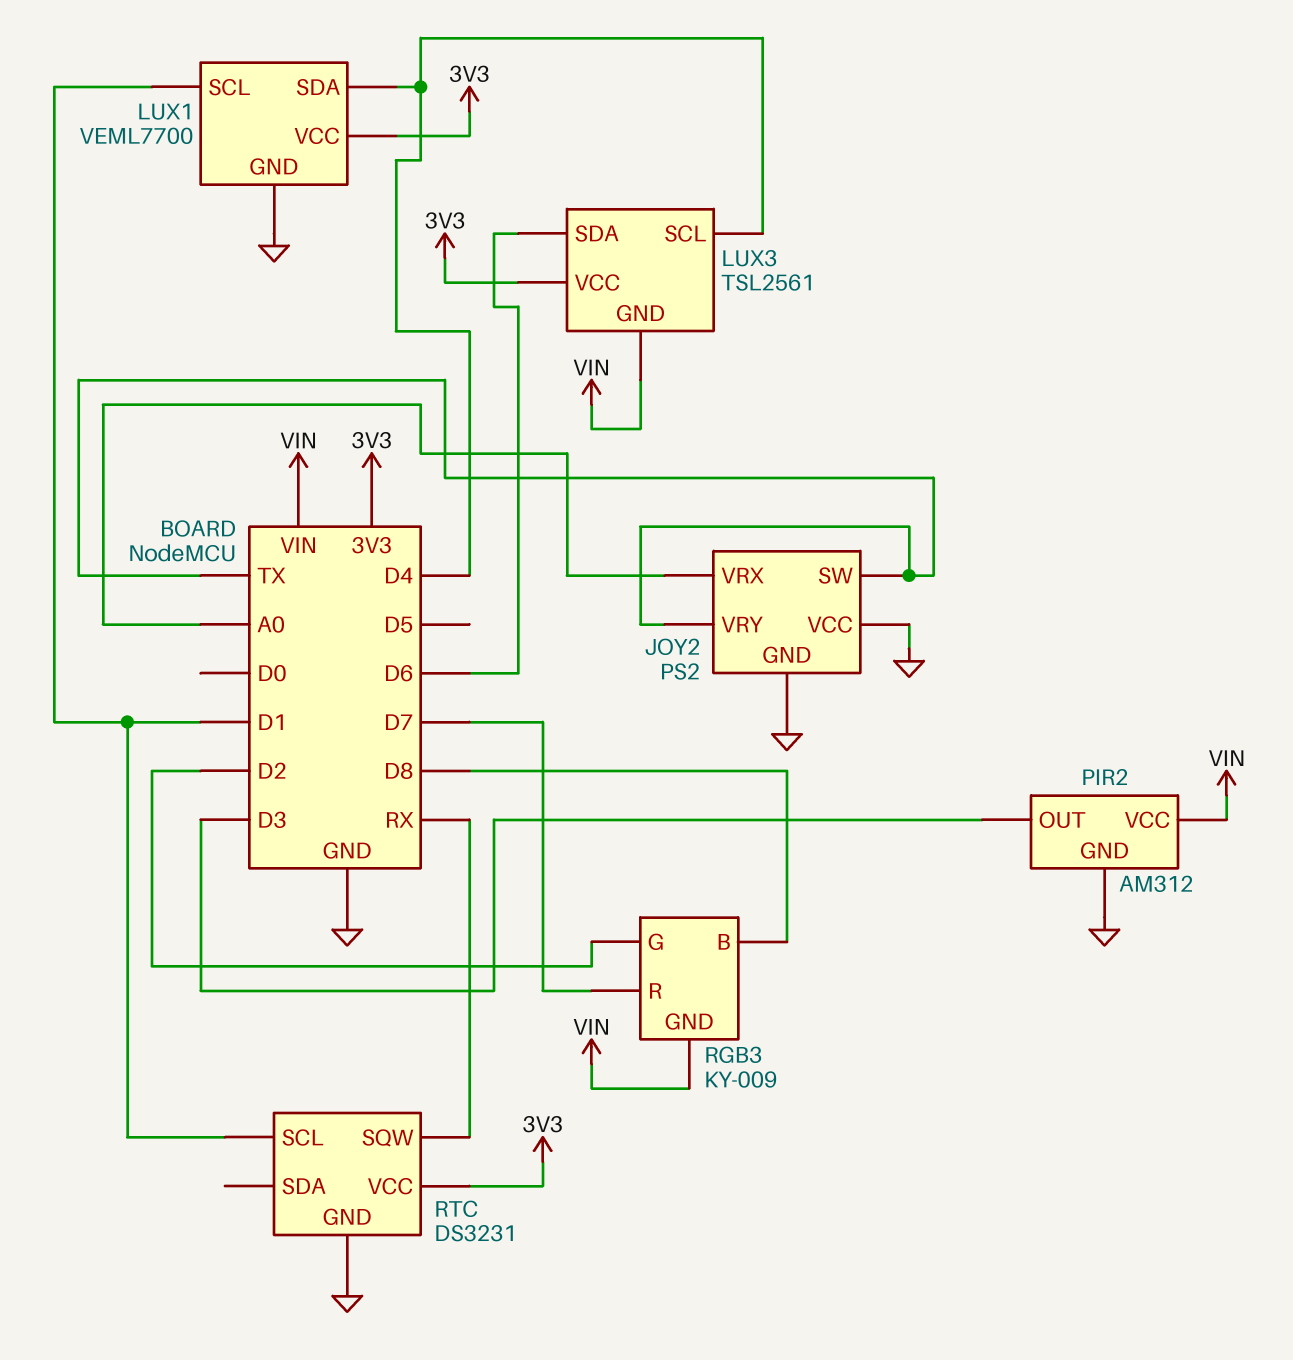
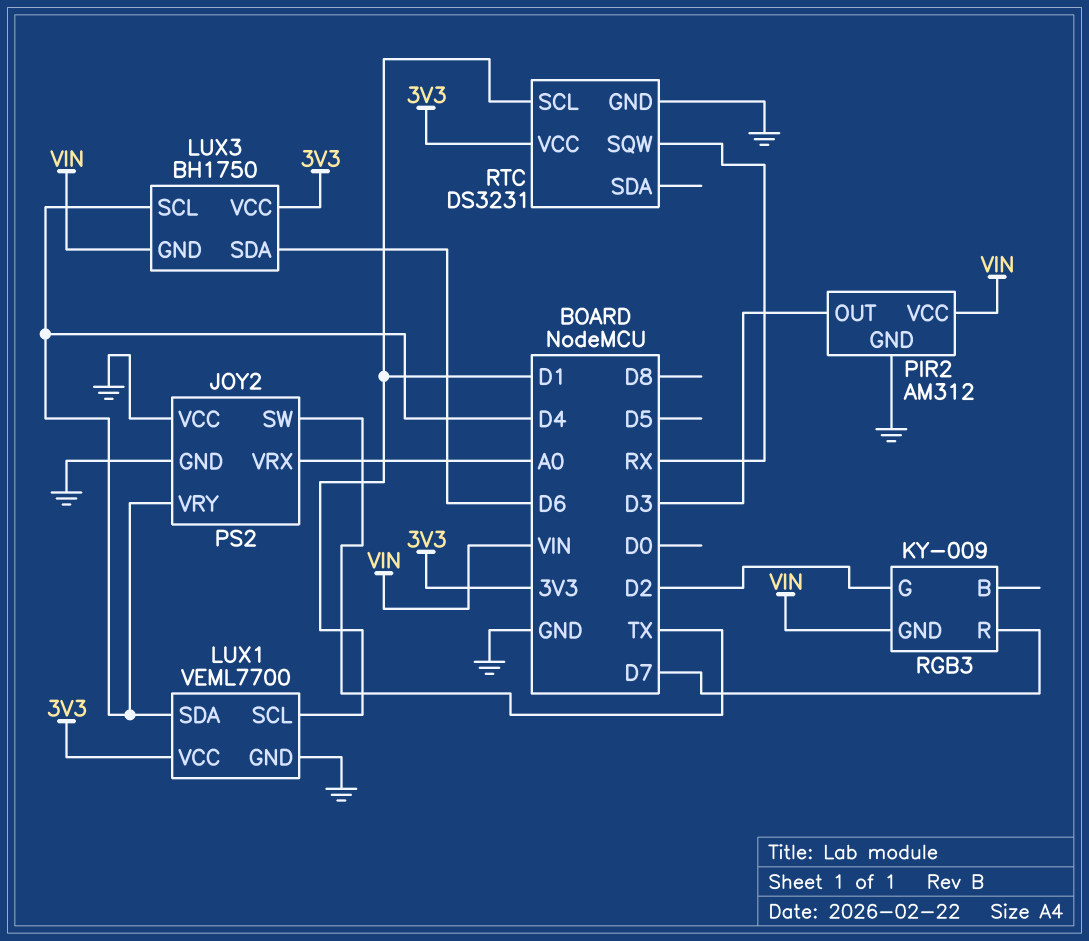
JOY2 pin VRY: TX -> D4
LUX3: TSL2561 -> BH1750
RGB3 pin B: D8 -> none

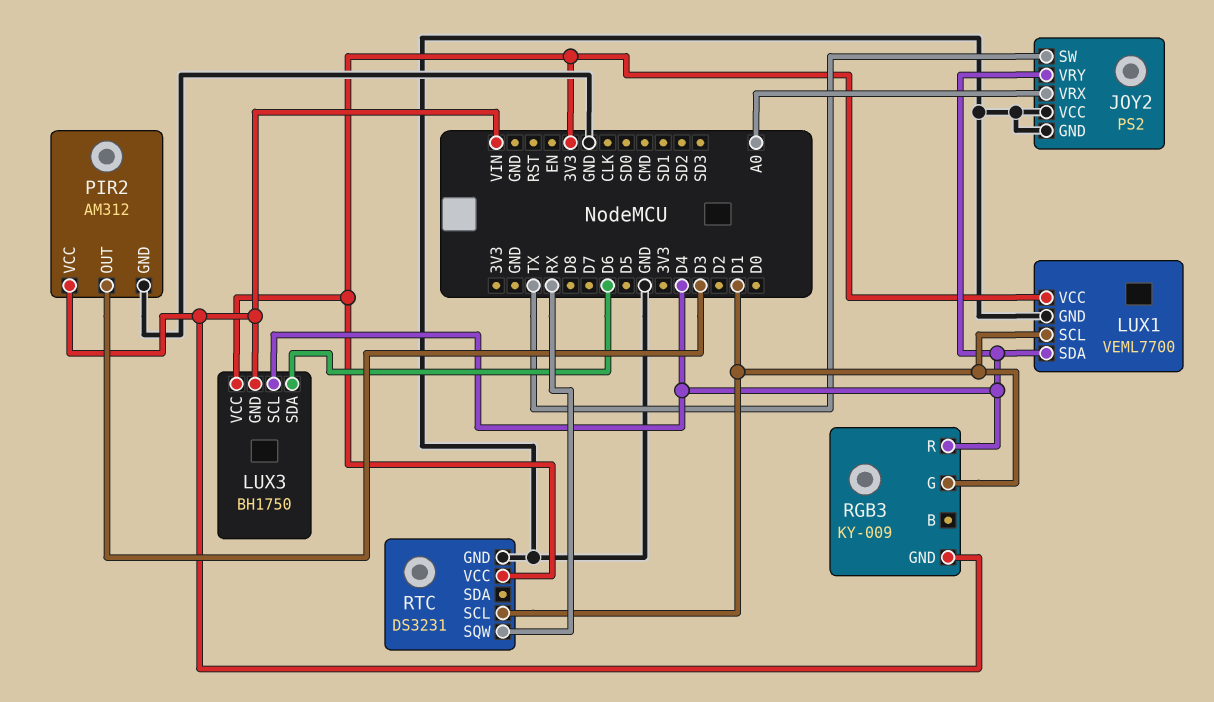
RGB3 pin G: D2 -> D1
RGB3 pin R: D7 -> D4

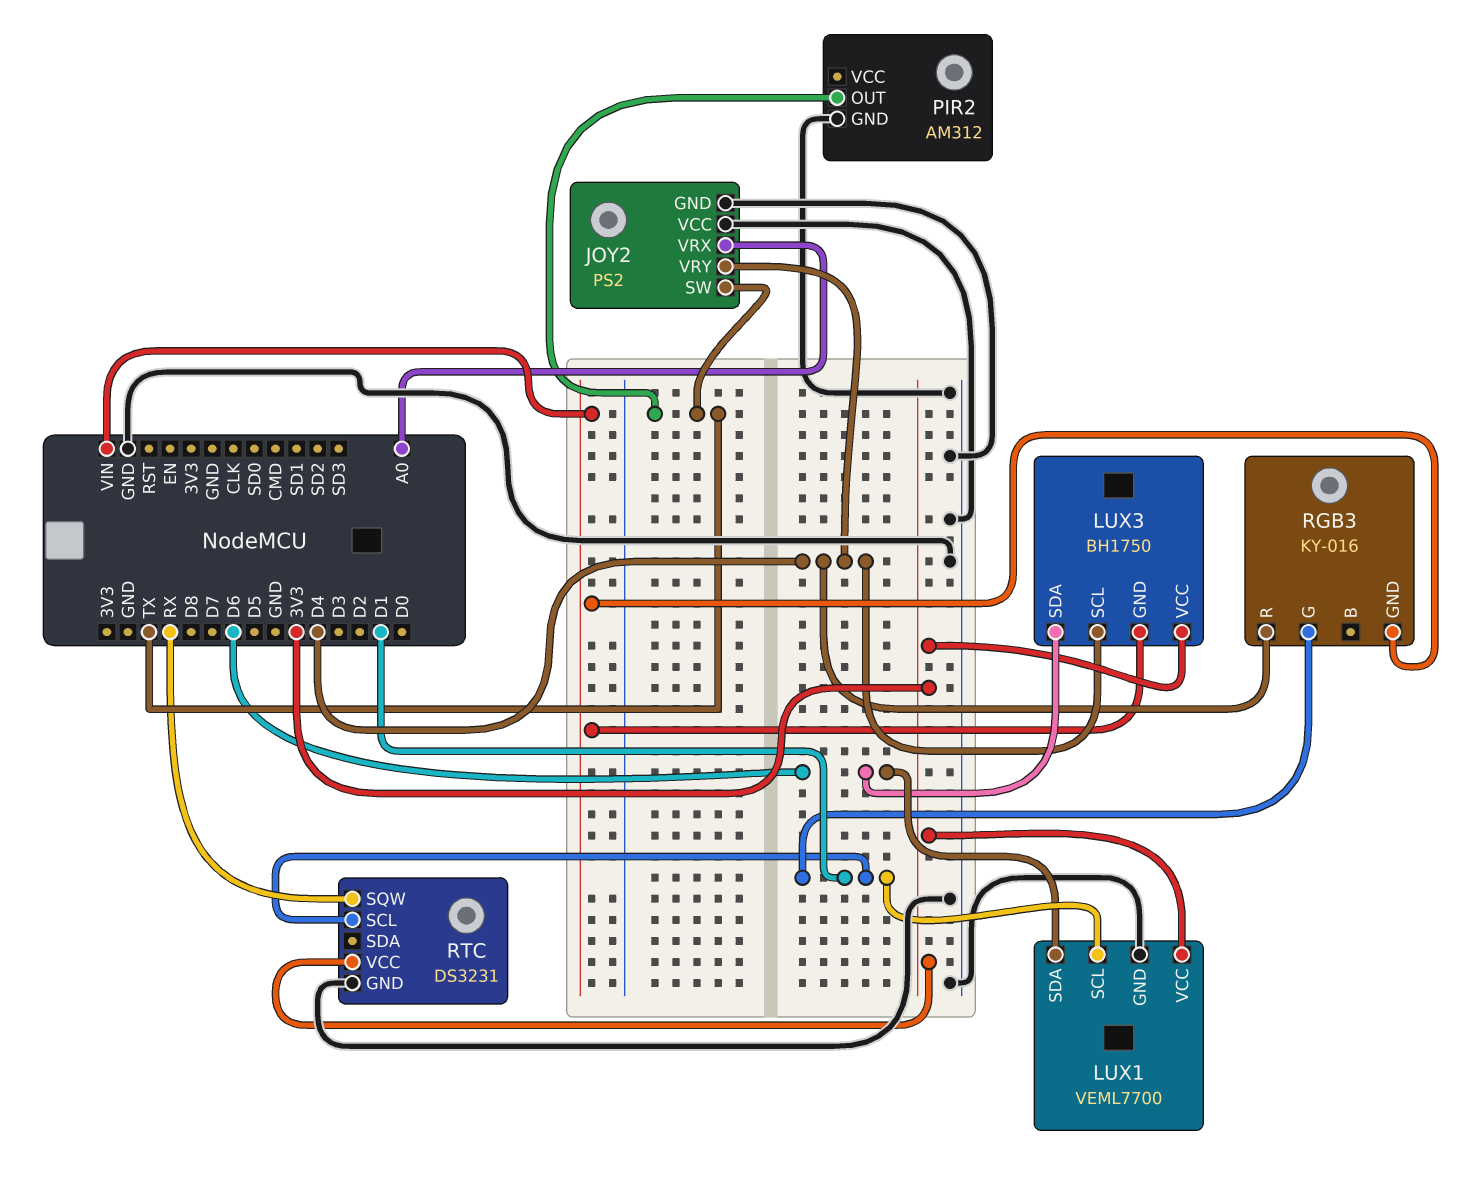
LUX1 pin SDA: D4 -> D6
PIR2 pin OUT: D3 -> TX
PIR2 pin VCC: VIN -> none
RGB3: KY-009 -> KY-016

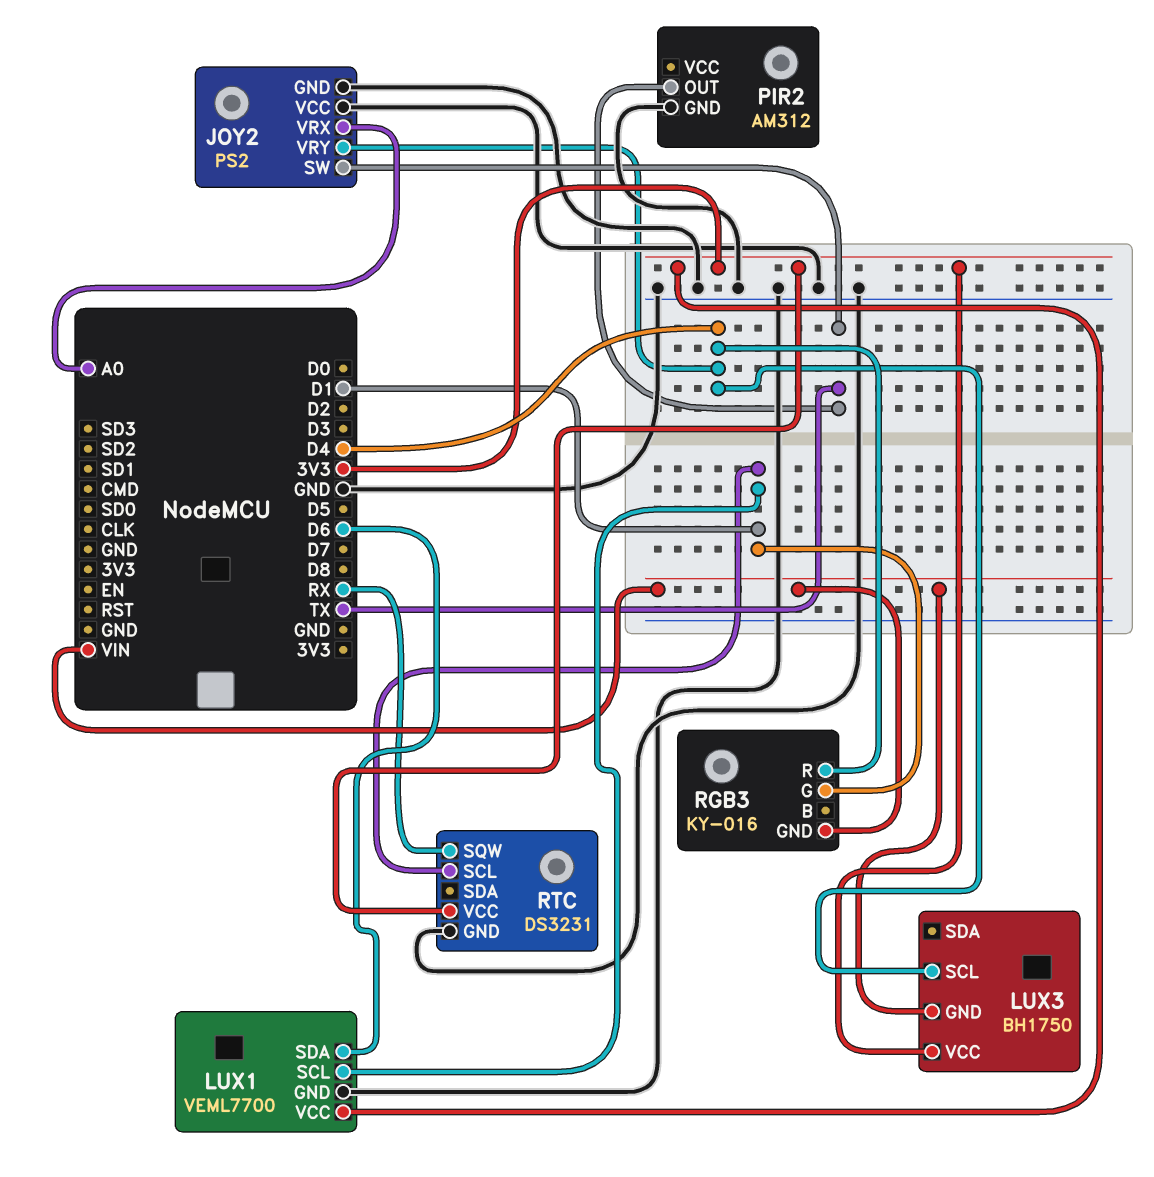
LUX3 pin SDA: D6 -> none

